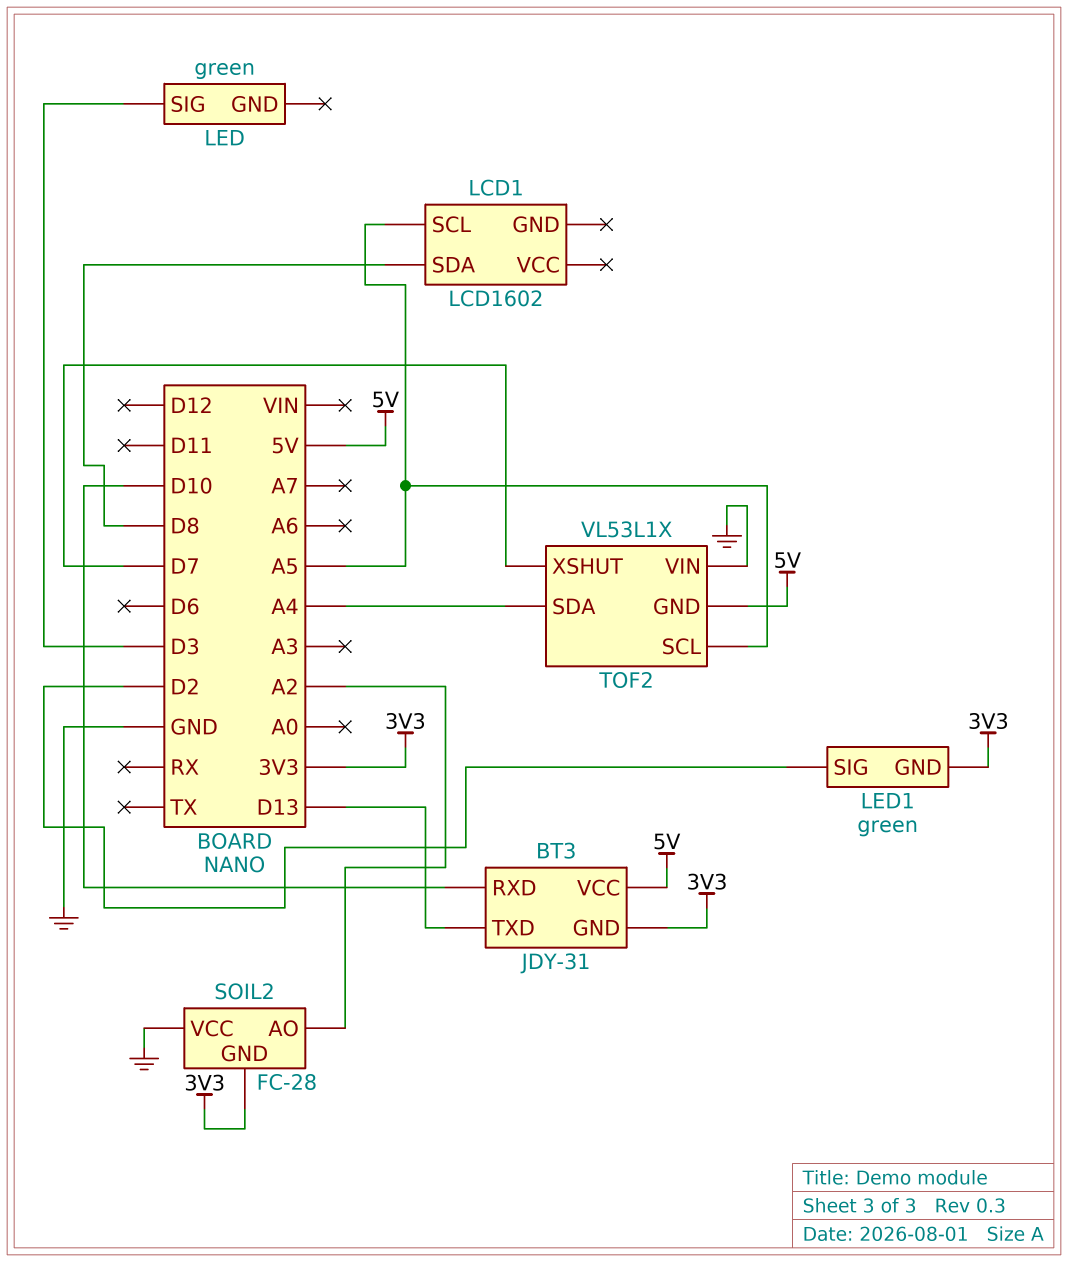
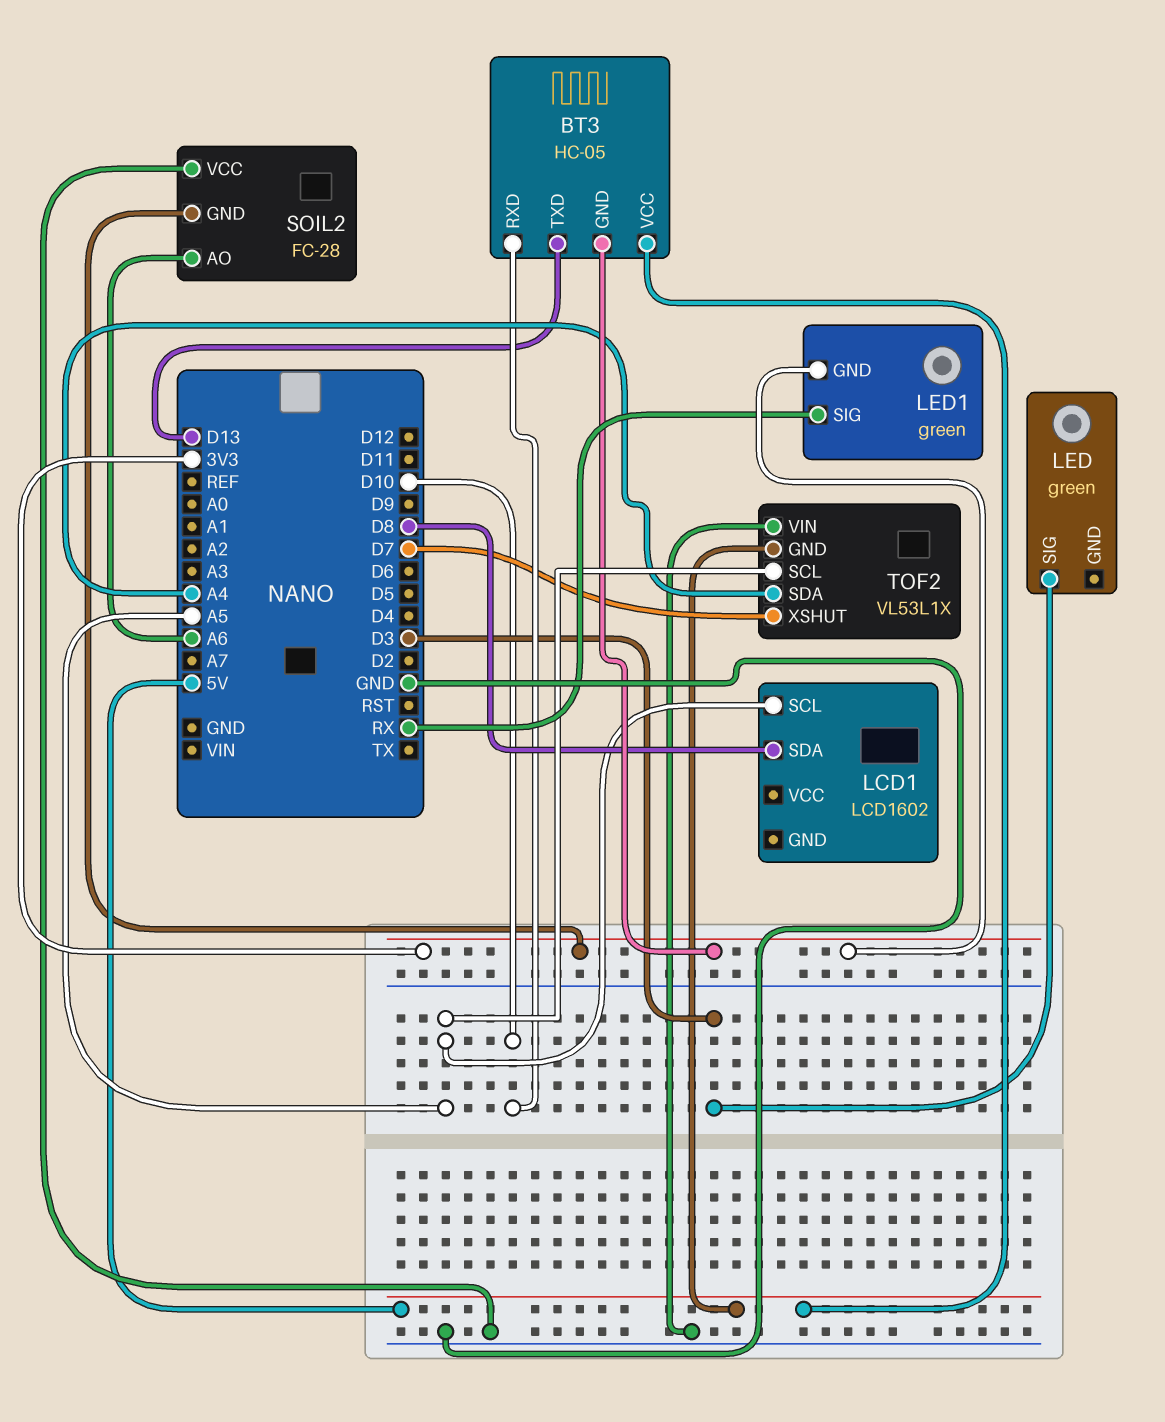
BT3: JDY-31 -> HC-05
LED1 pin SIG: D2 -> RX
SOIL2 pin AO: A2 -> A6

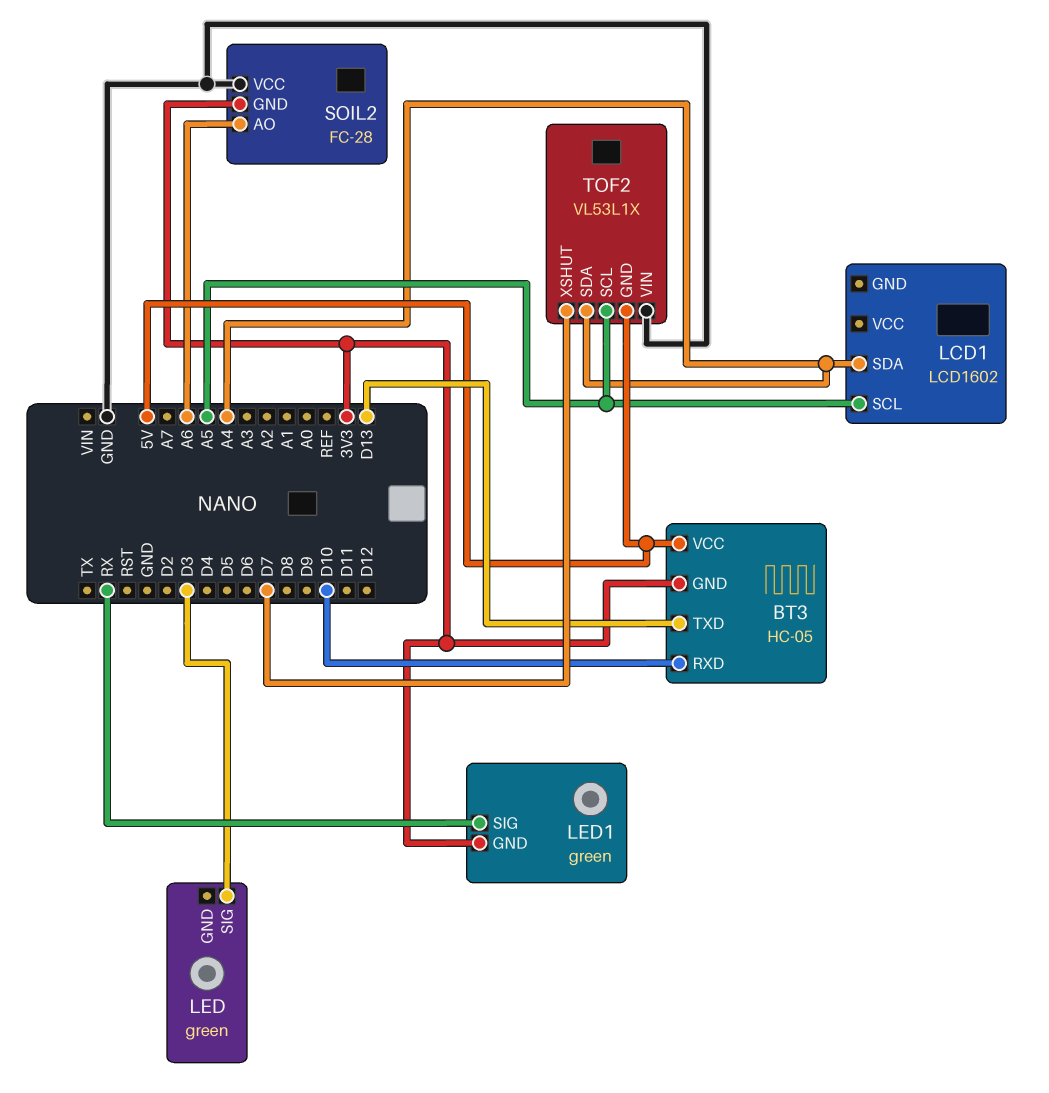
LCD1 pin SDA: D8 -> A4

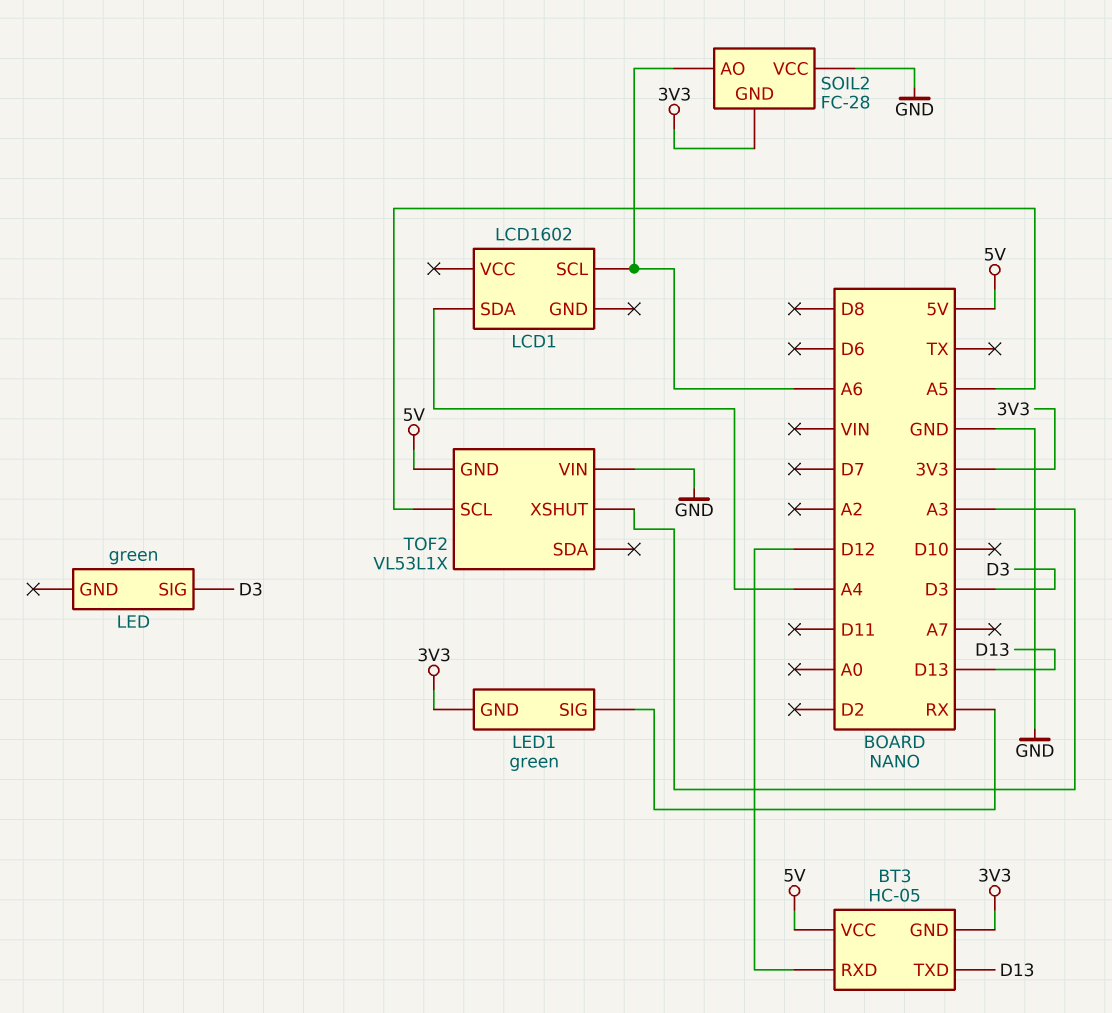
BT3 pin RXD: D10 -> D12
LCD1 pin SCL: A5 -> A6
TOF2 pin SDA: A4 -> none
TOF2 pin XSHUT: D7 -> A3

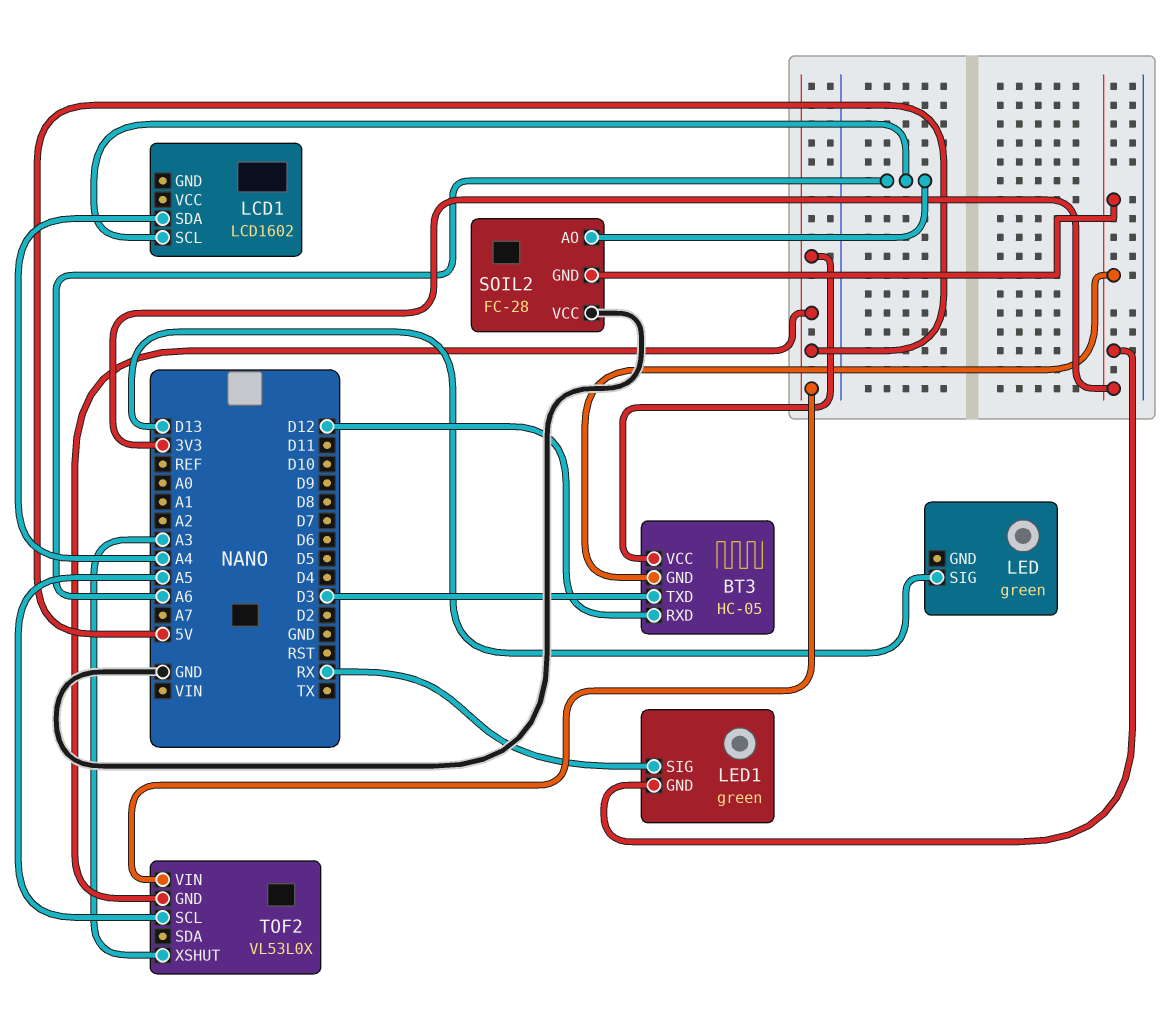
BT3 pin TXD: D13 -> D3
LED pin SIG: D3 -> D13
TOF2: VL53L1X -> VL53L0X
TOF2 pin VIN: GND -> 5V

